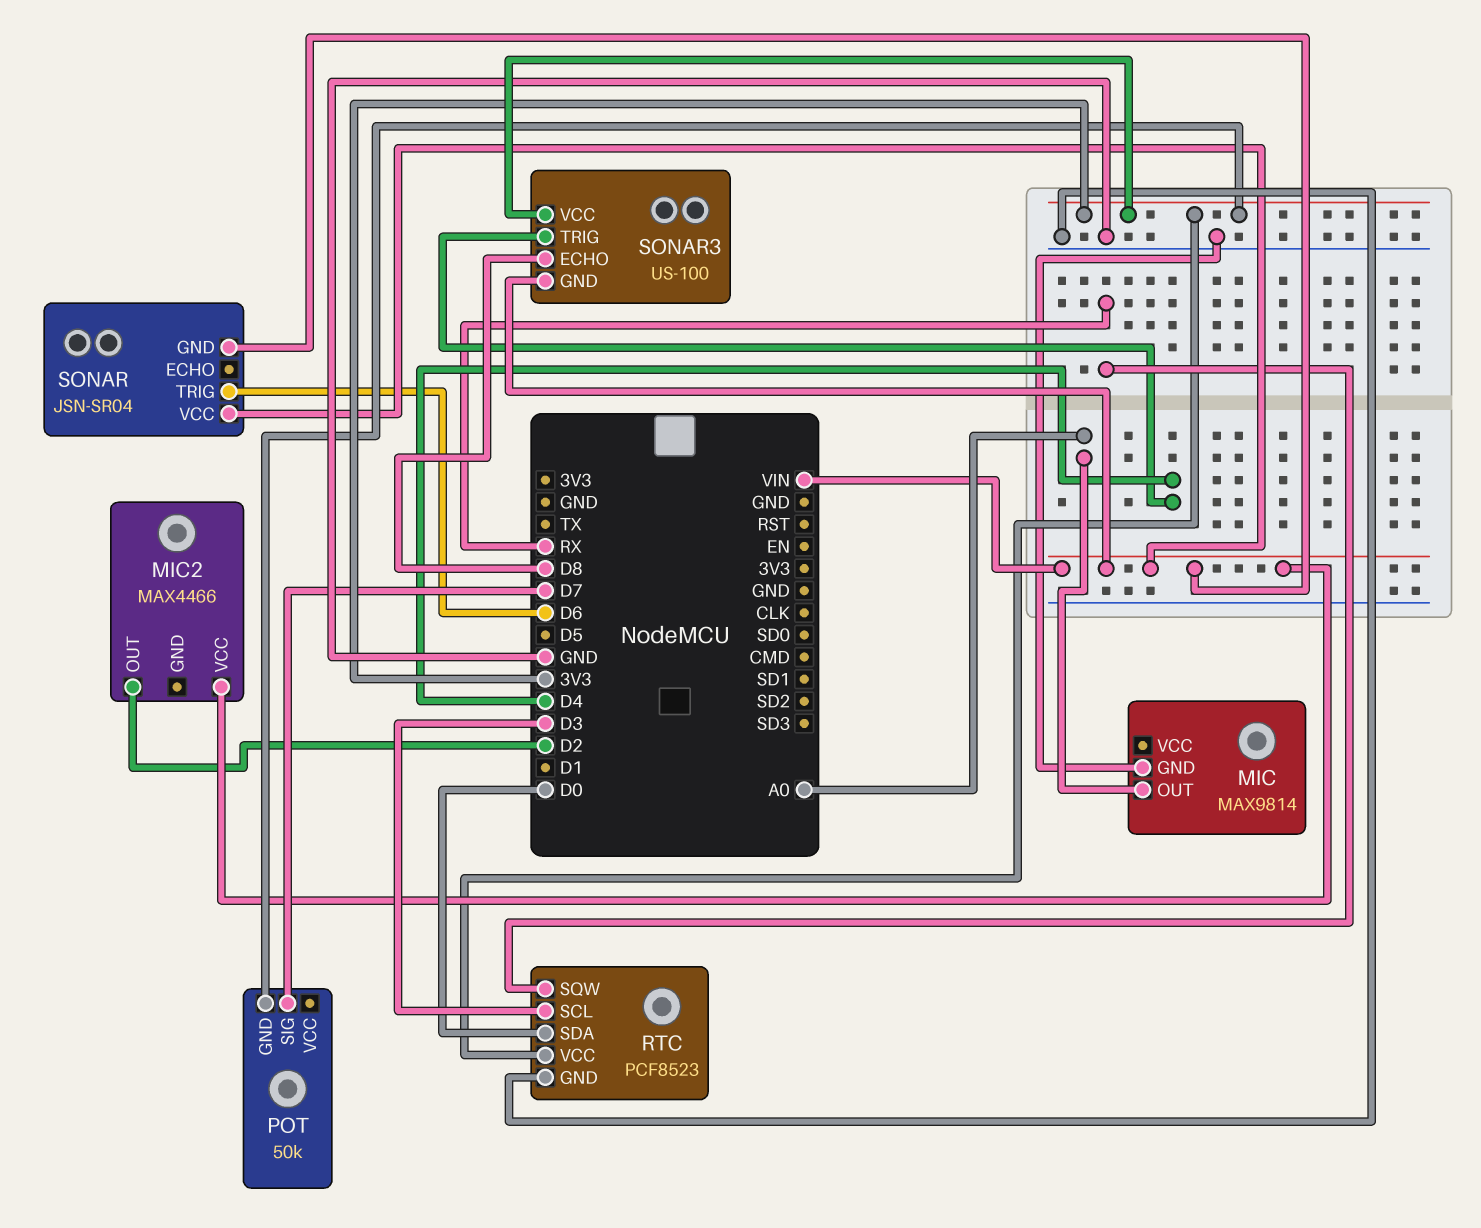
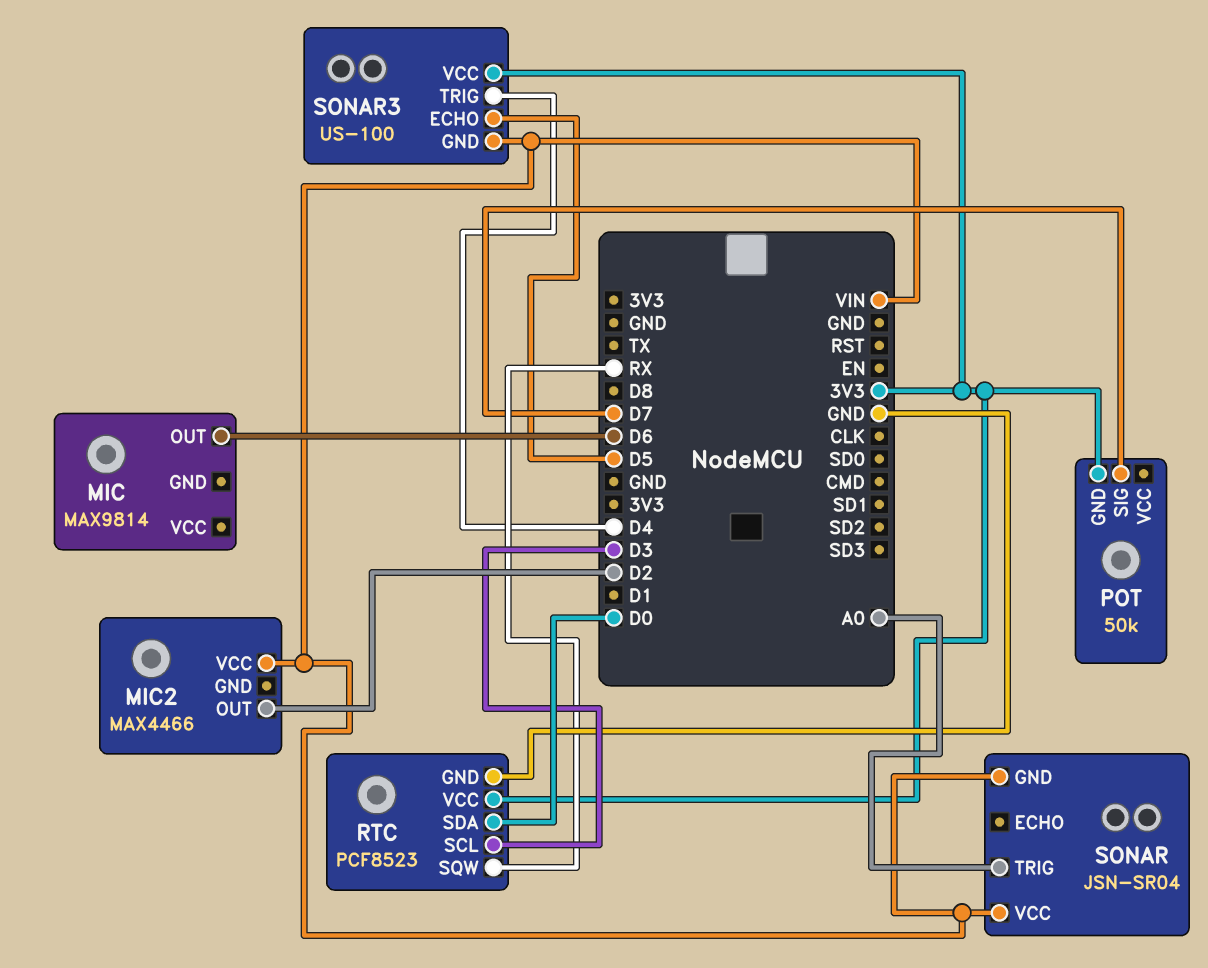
MIC pin GND: GND -> none
MIC pin OUT: A0 -> D6
SONAR pin TRIG: D6 -> A0
SONAR3 pin ECHO: D8 -> D5

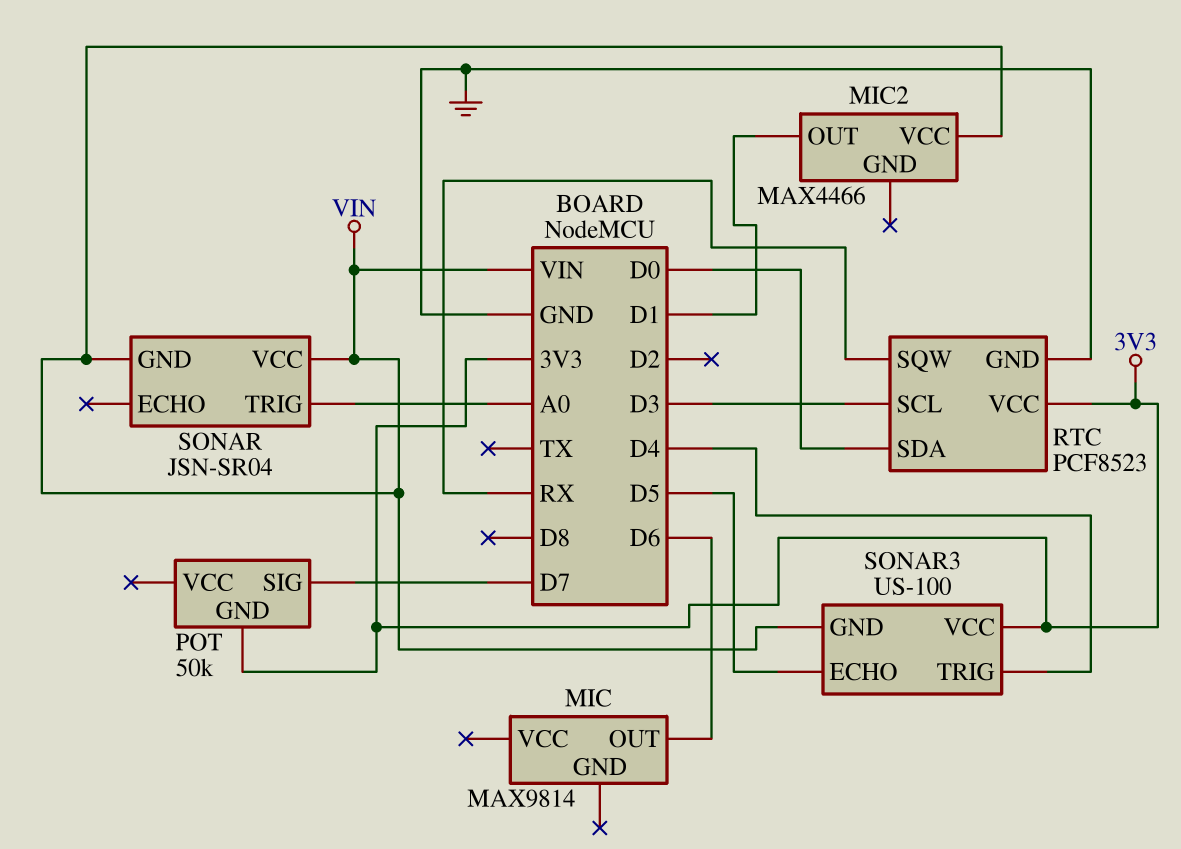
MIC2 pin OUT: D2 -> D1

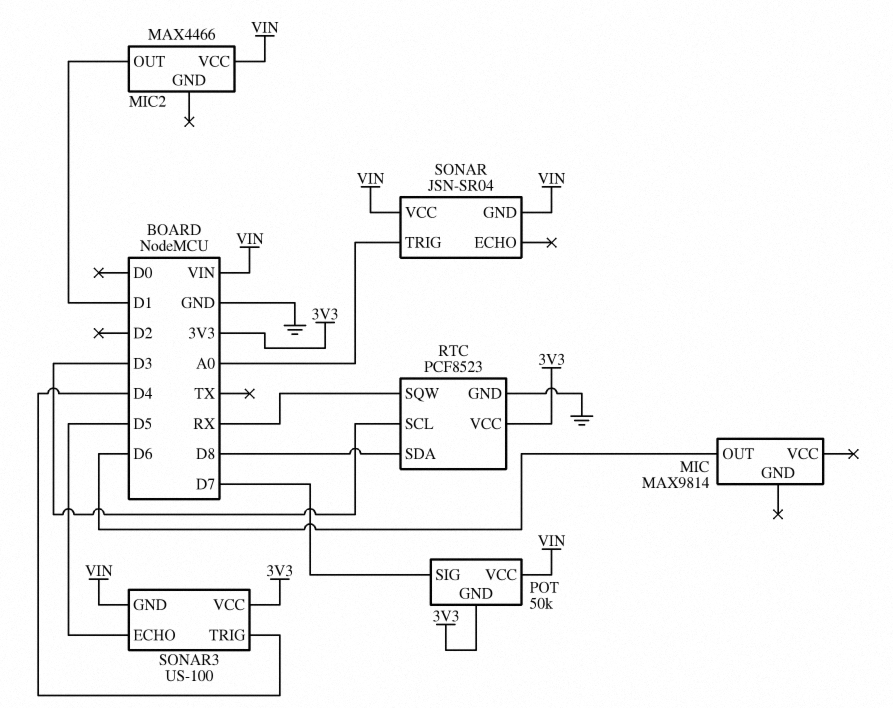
POT pin VCC: none -> VIN
RTC pin SDA: D0 -> D8

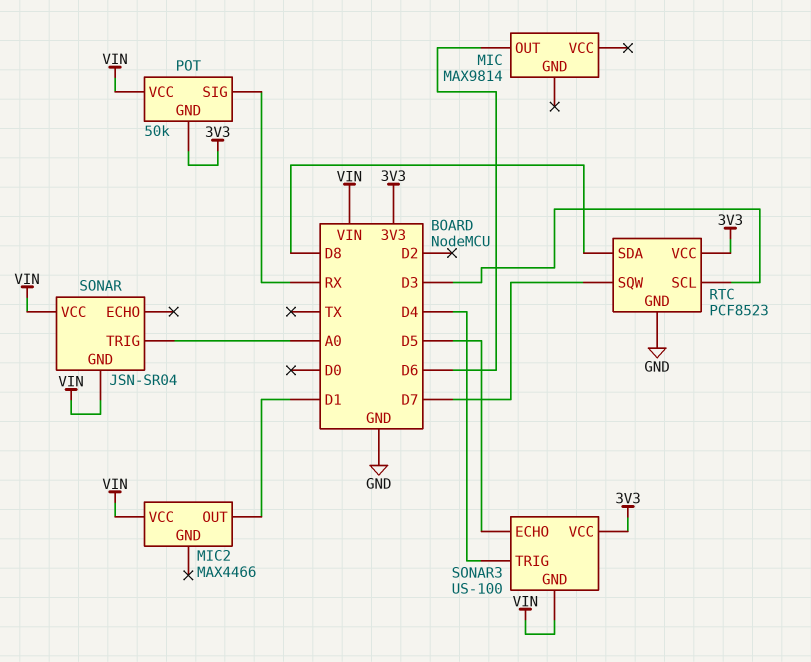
POT pin SIG: D7 -> RX
RTC pin SQW: RX -> D7

